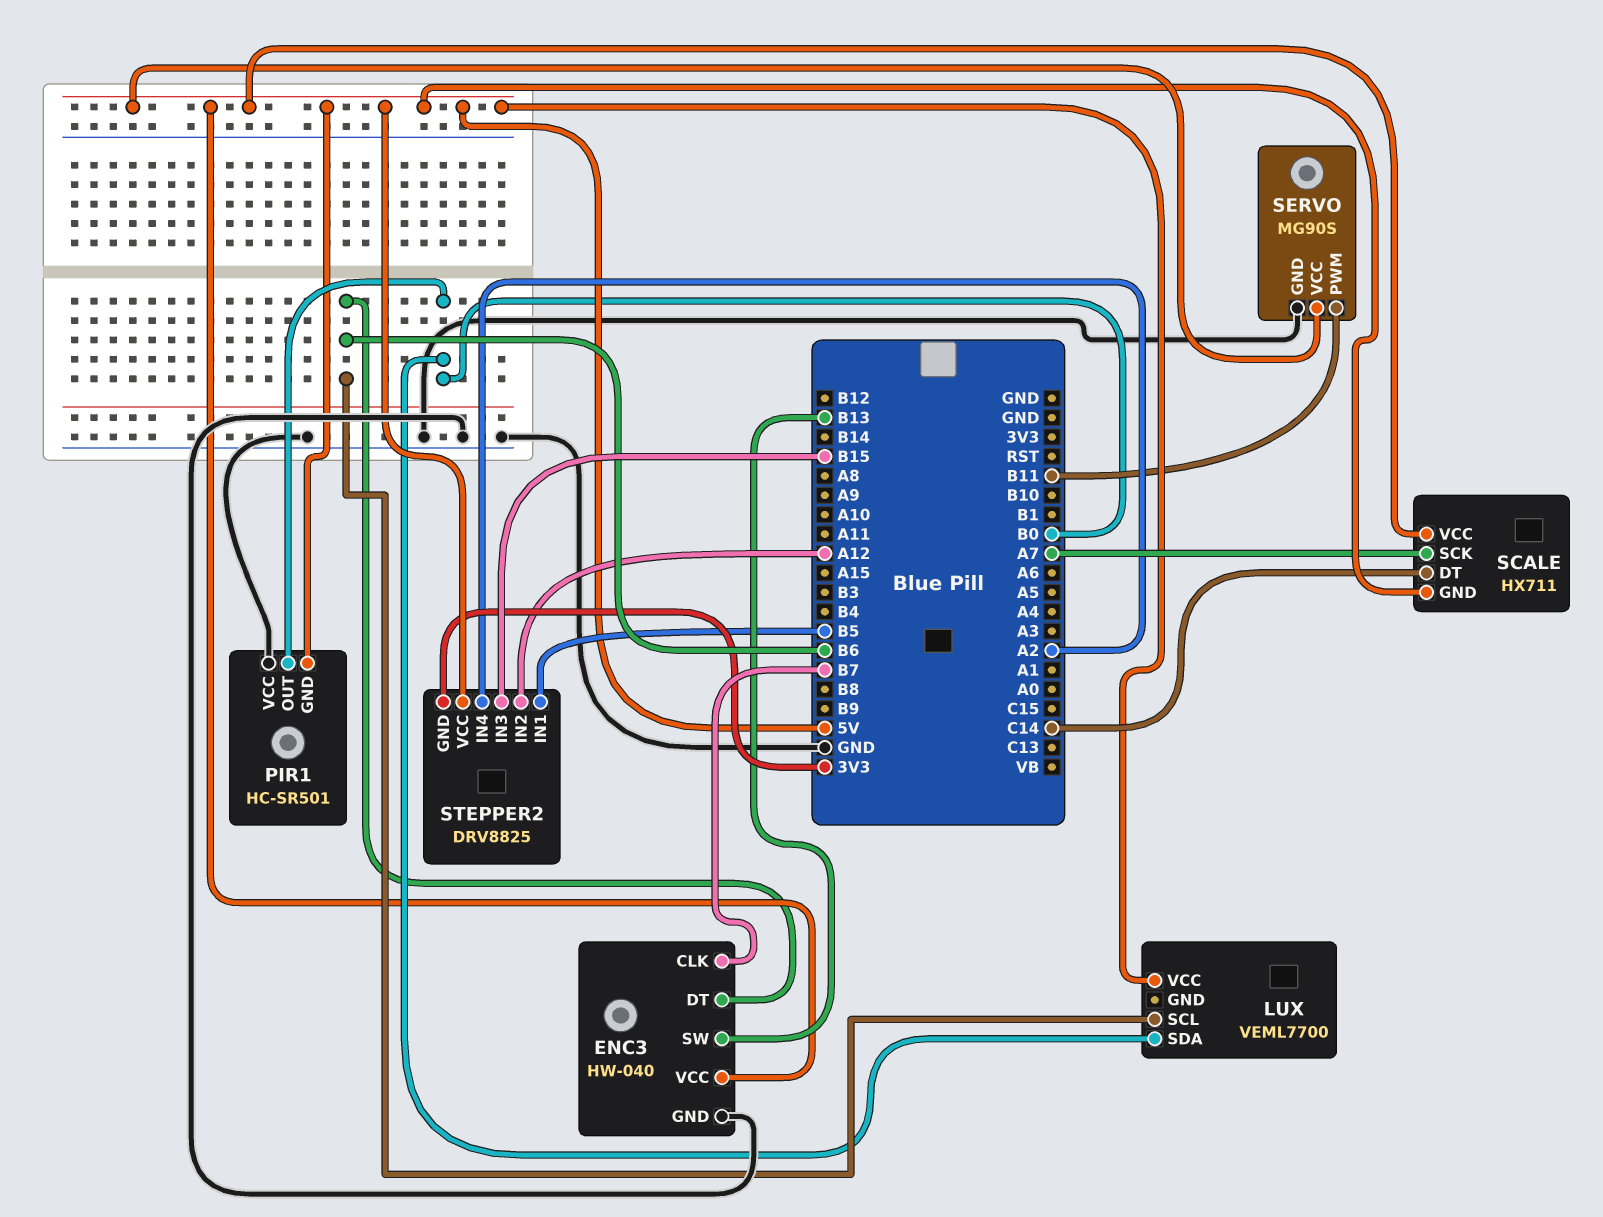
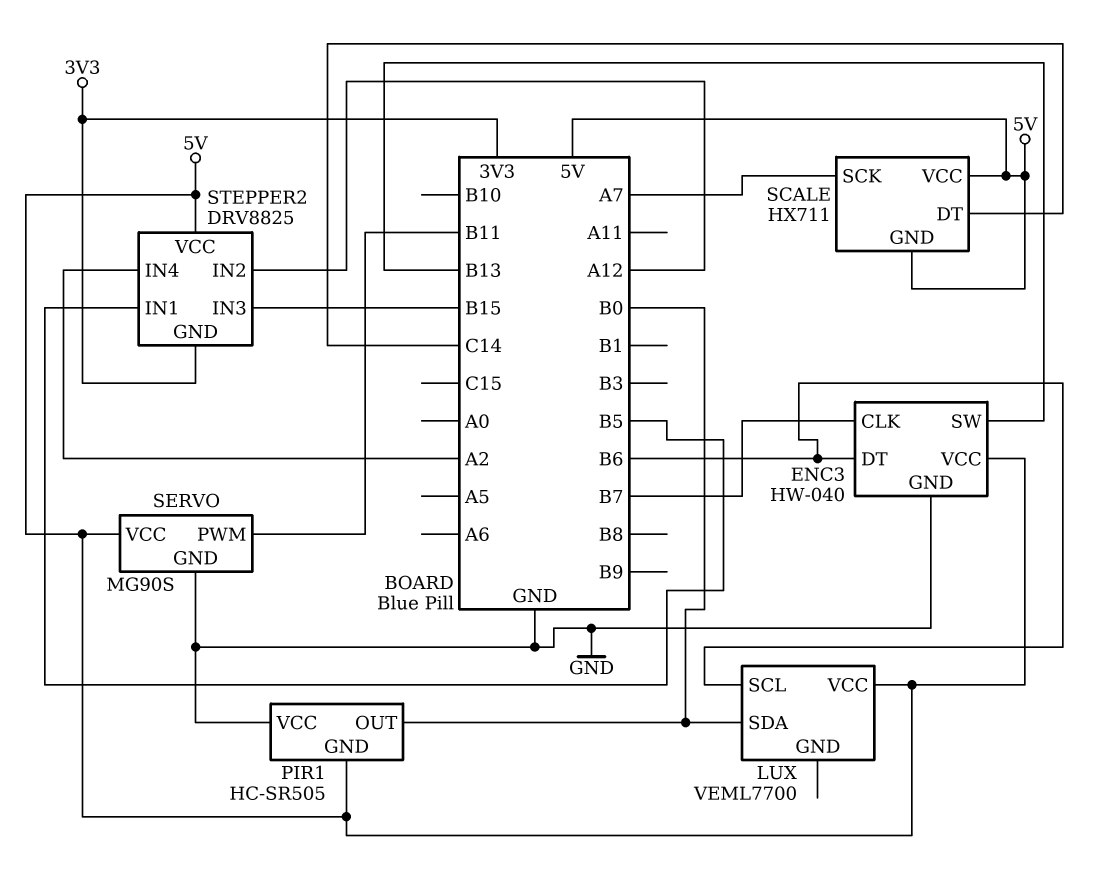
PIR1: HC-SR501 -> HC-SR505

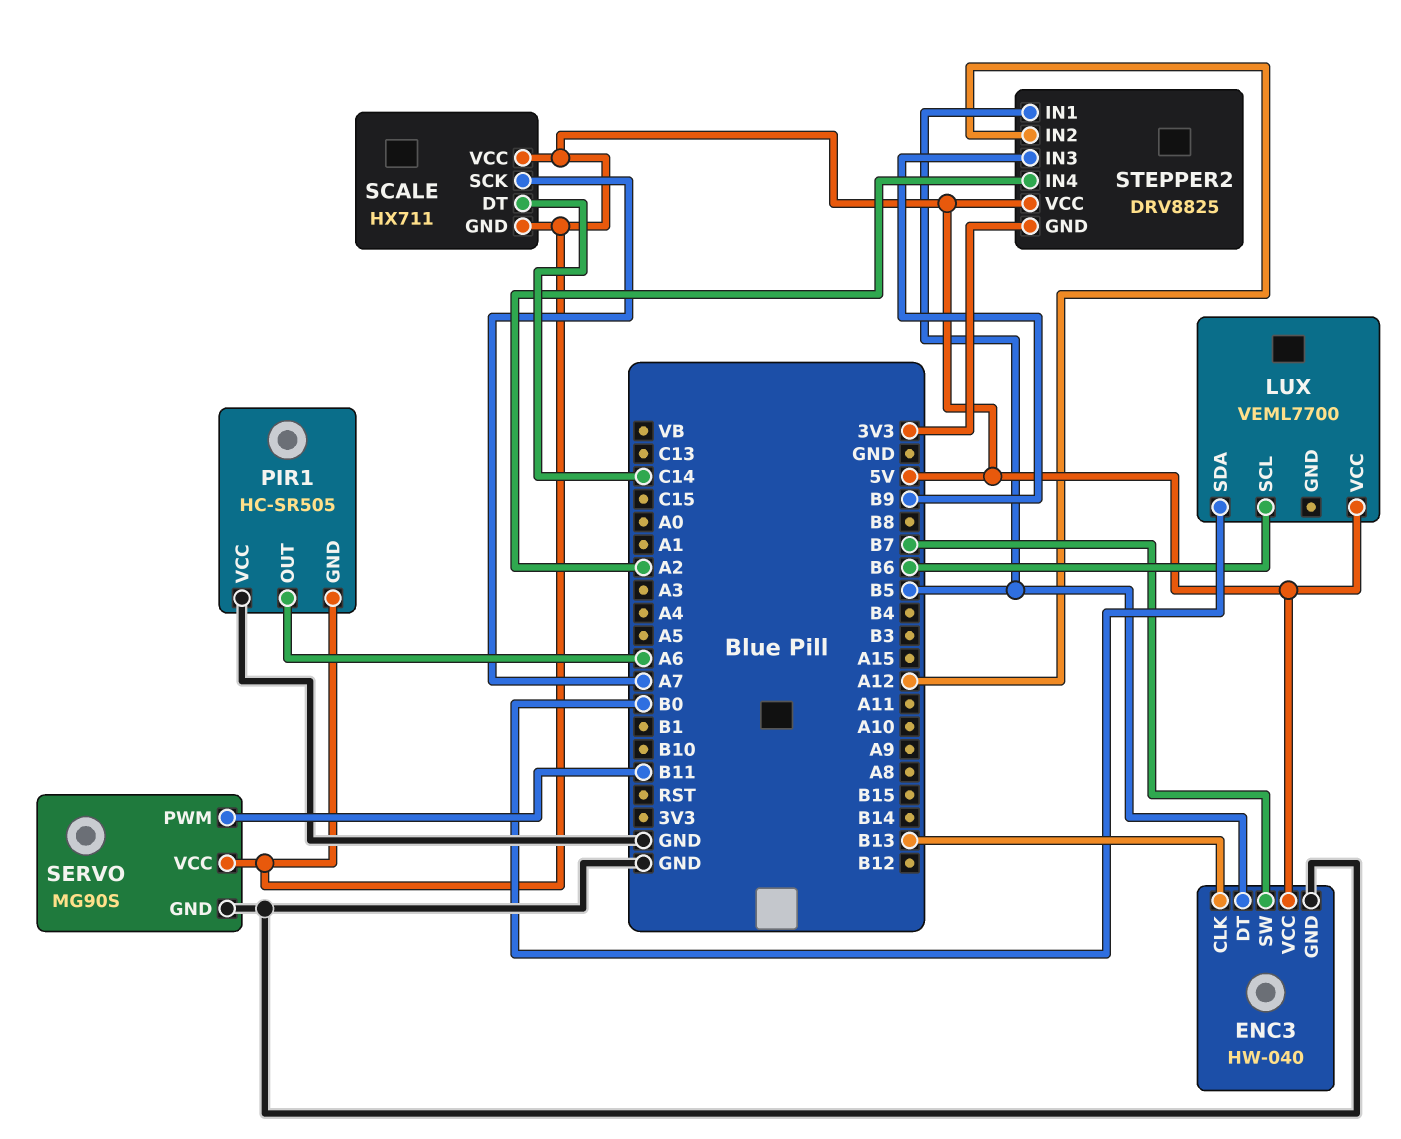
ENC3 pin CLK: B7 -> B13
ENC3 pin DT: B6 -> B5
ENC3 pin SW: B13 -> B7
PIR1 pin OUT: B0 -> A6
STEPPER2 pin IN3: B15 -> B9

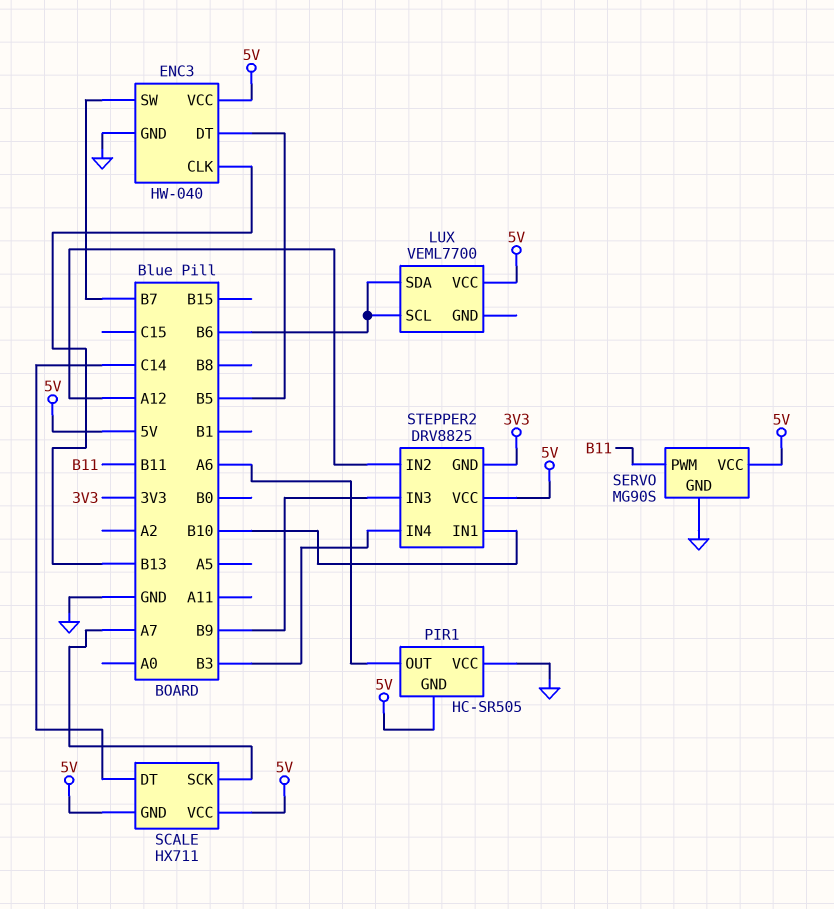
LUX pin SDA: B0 -> B6
STEPPER2 pin IN1: B5 -> B10
STEPPER2 pin IN4: A2 -> B3

